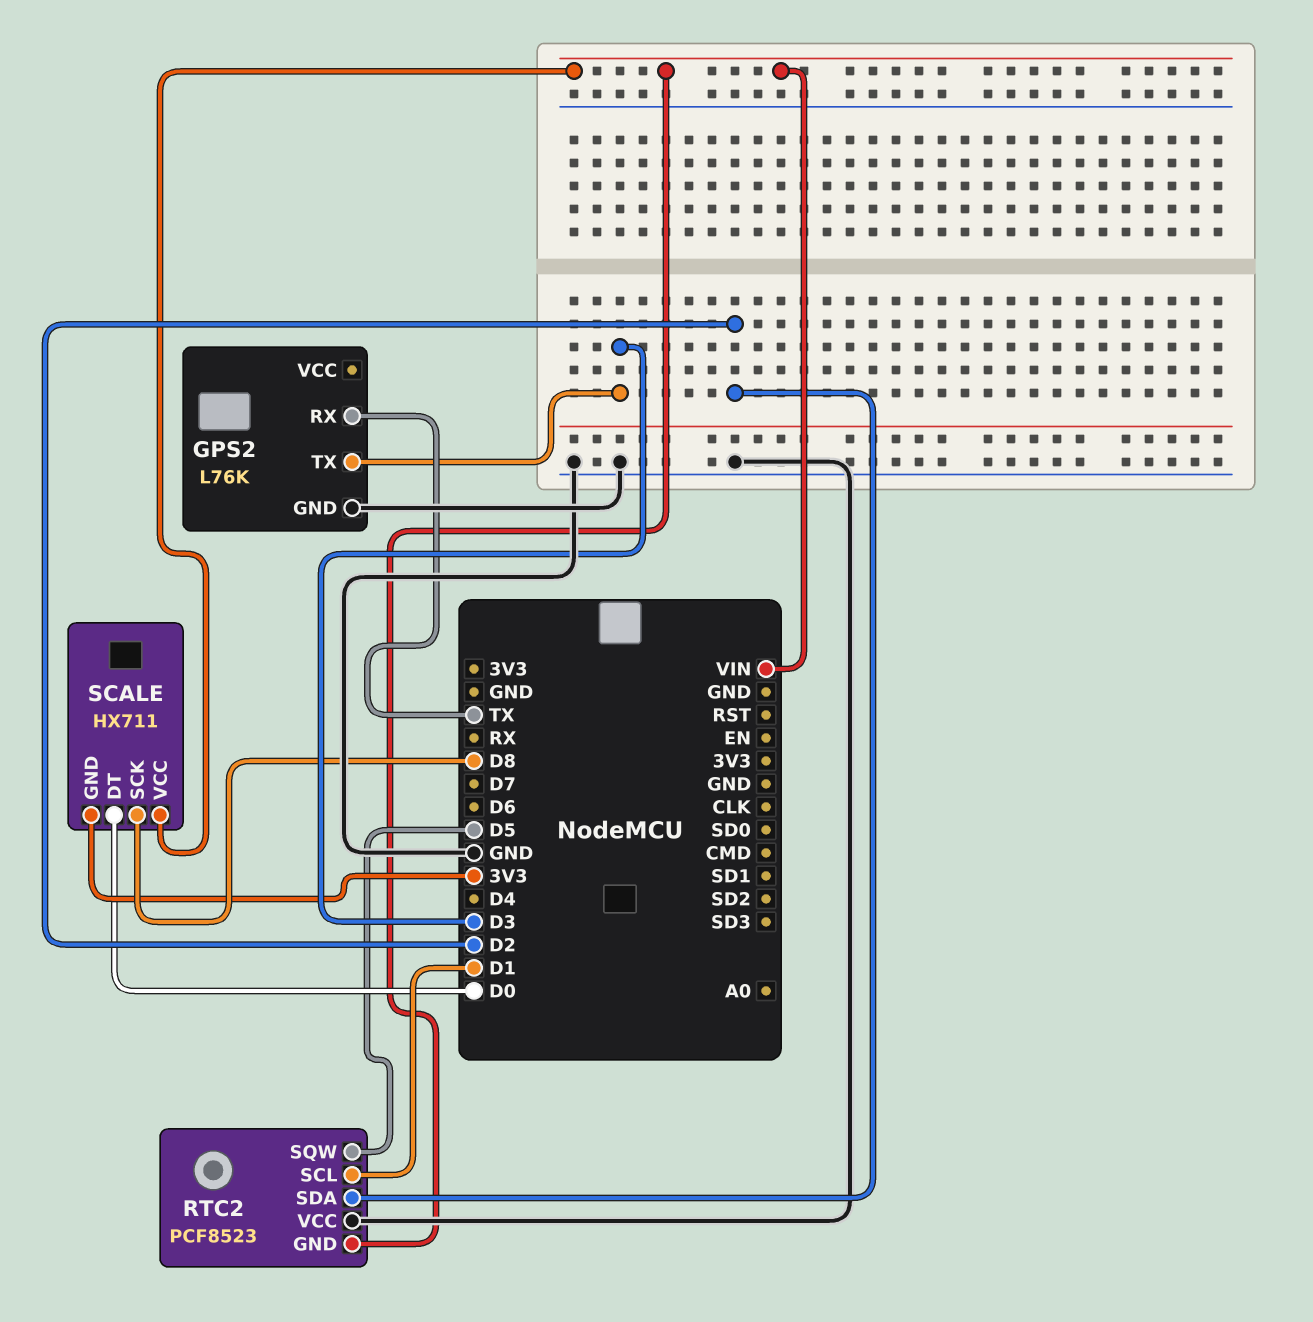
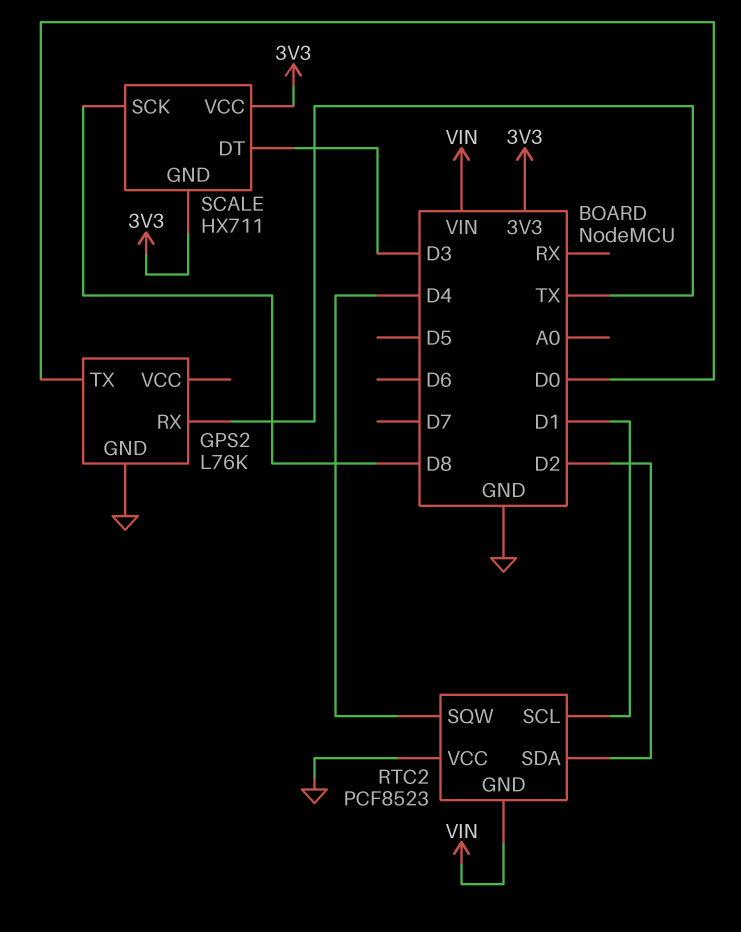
GPS2 pin TX: D3 -> D0
RTC2 pin SQW: D5 -> D4
SCALE pin DT: D0 -> D3
SCALE pin VCC: VIN -> 3V3

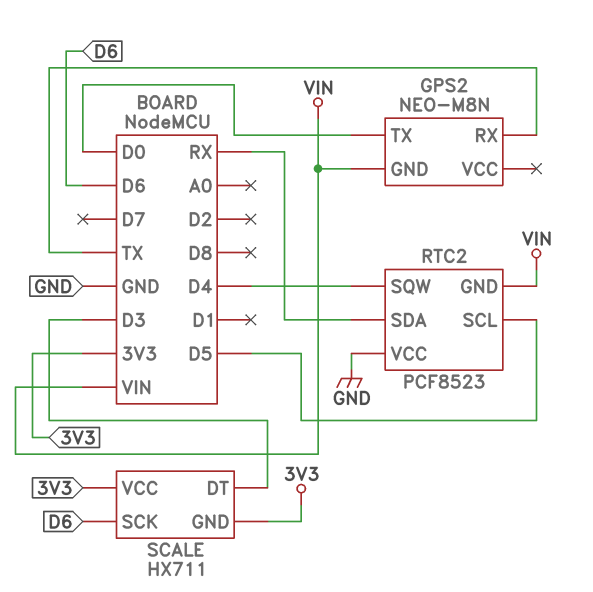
GPS2: L76K -> NEO-M8N
GPS2 pin GND: GND -> VIN
RTC2 pin SCL: D1 -> D5
RTC2 pin SDA: D2 -> RX
SCALE pin SCK: D8 -> D6

